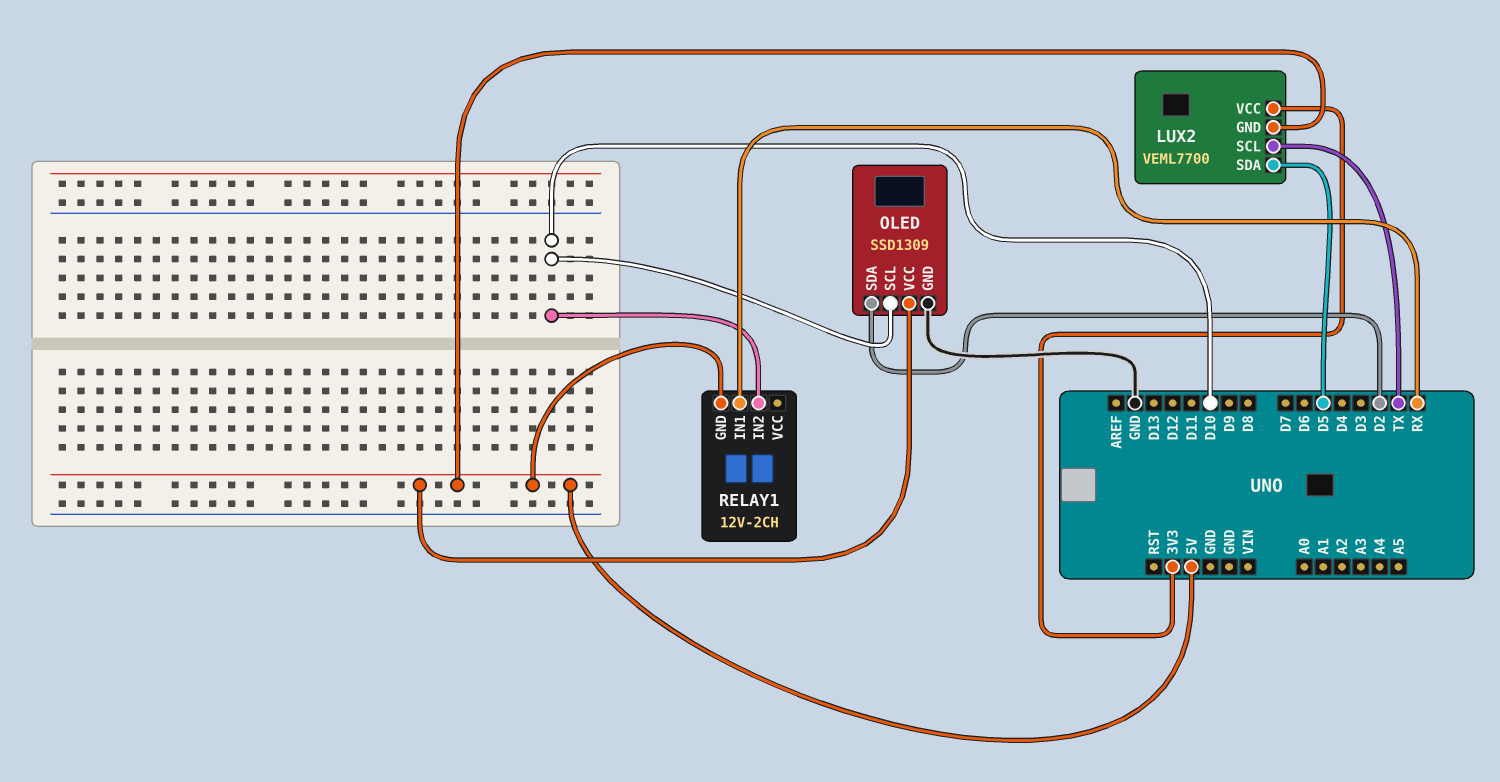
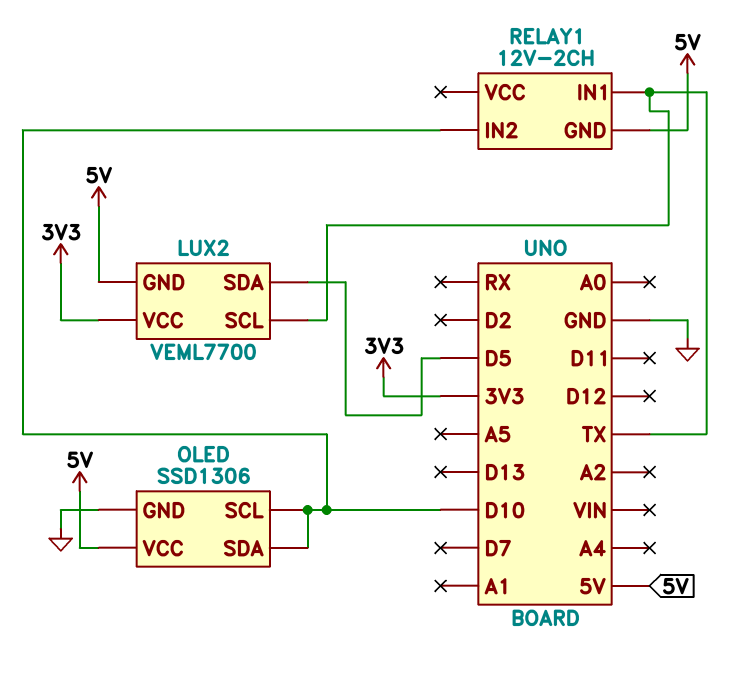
OLED: SSD1309 -> SSD1306
OLED pin SDA: D2 -> D10
RELAY1 pin IN1: RX -> TX

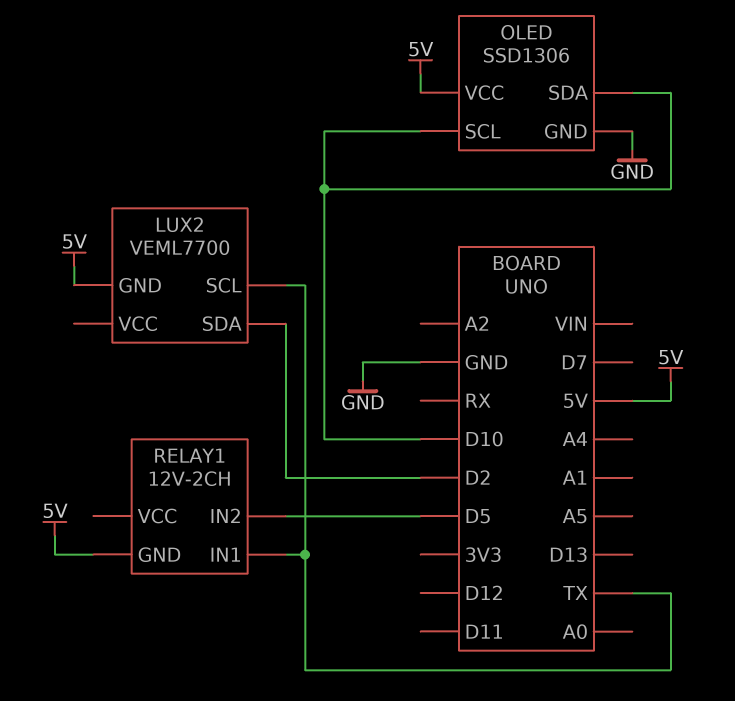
LUX2 pin SDA: D5 -> D2
LUX2 pin VCC: 3V3 -> none
RELAY1 pin IN2: D10 -> D5

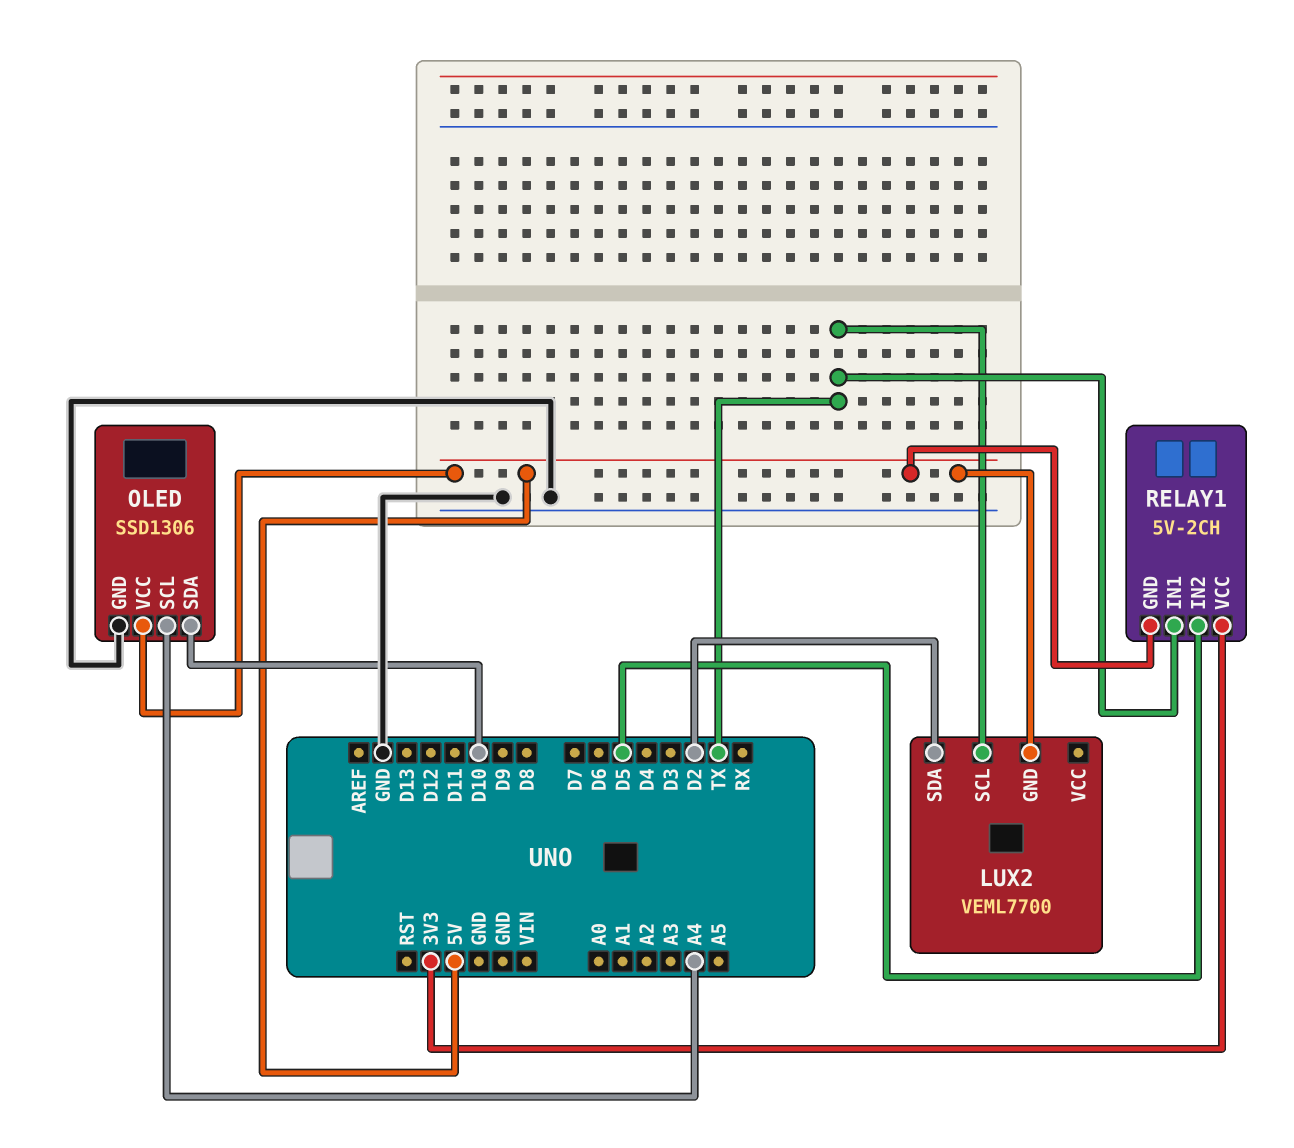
OLED pin SCL: D10 -> A4
RELAY1: 12V-2CH -> 5V-2CH
RELAY1 pin VCC: none -> 3V3

